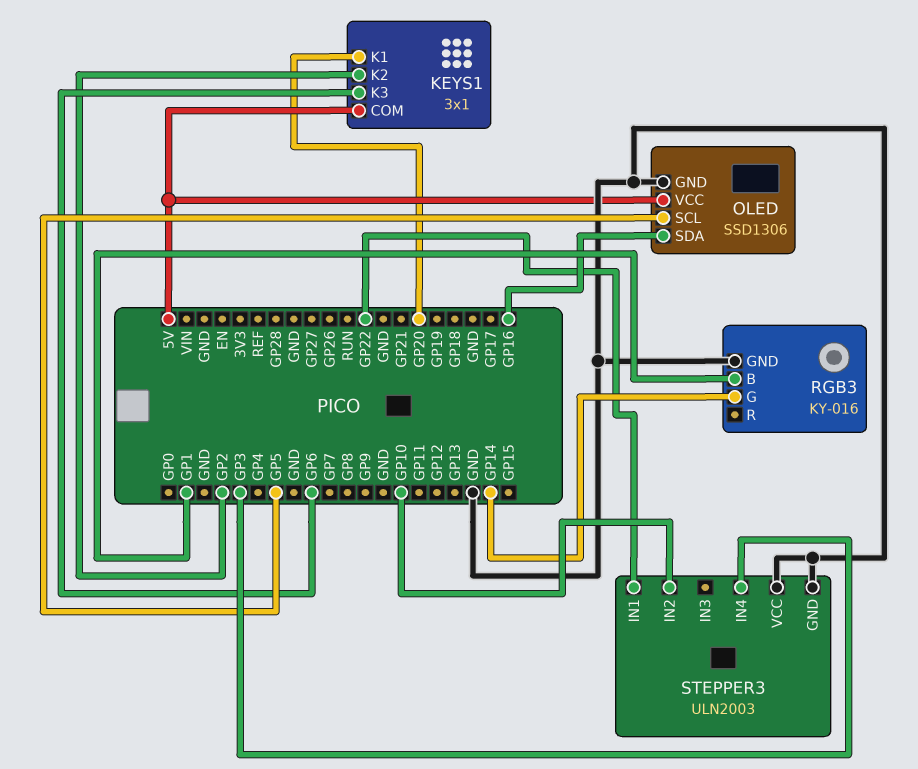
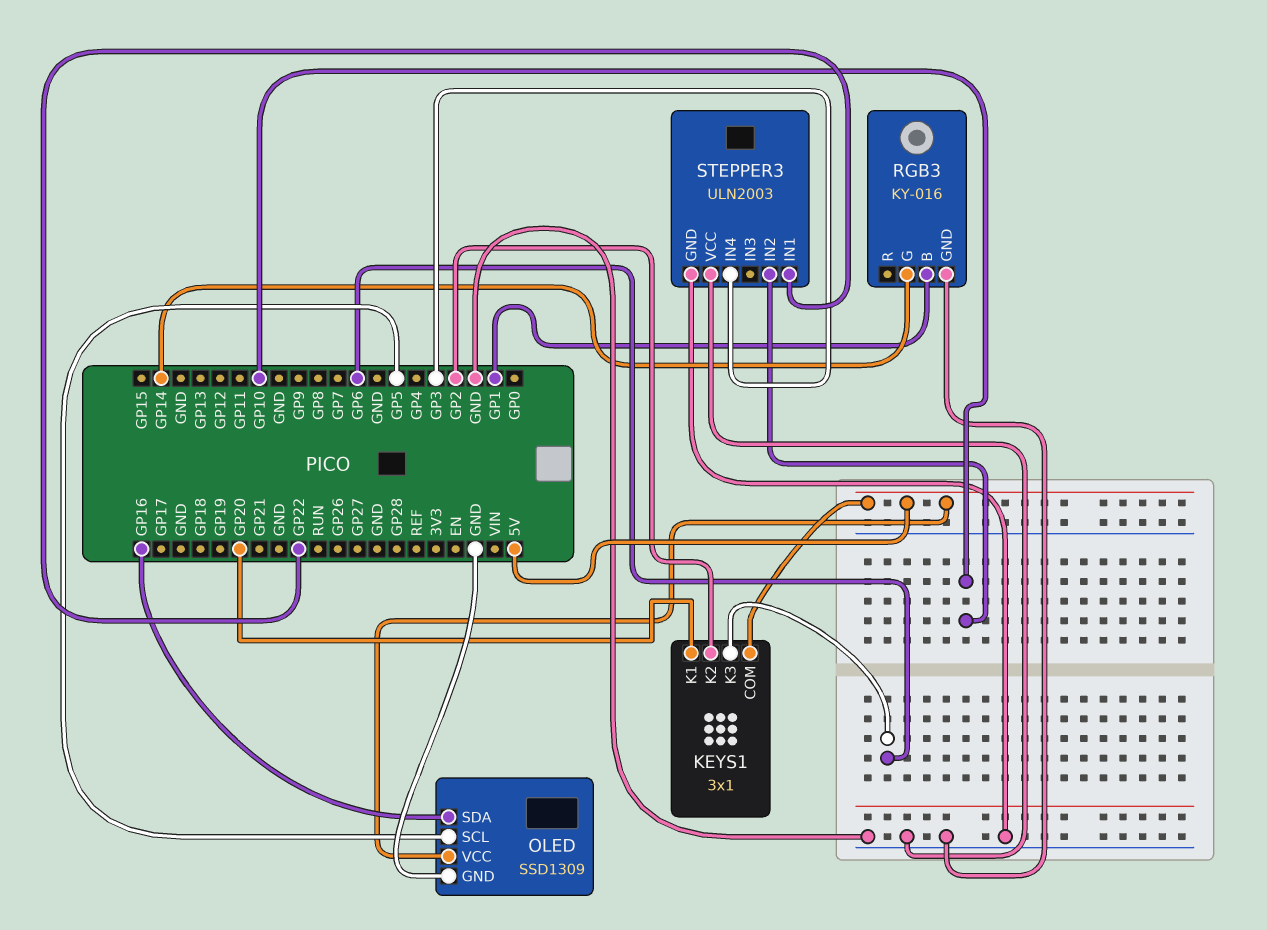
OLED: SSD1306 -> SSD1309

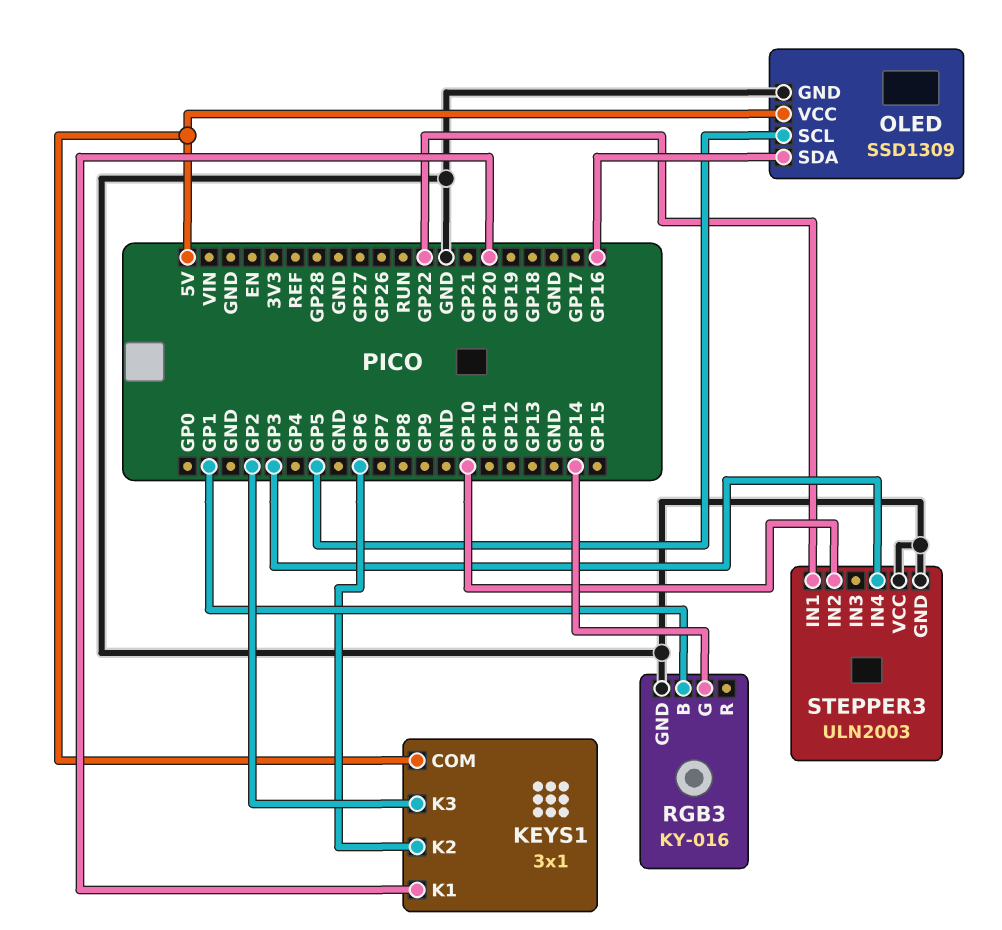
KEYS1 pin K2: GP2 -> GP6
KEYS1 pin K3: GP6 -> GP2

